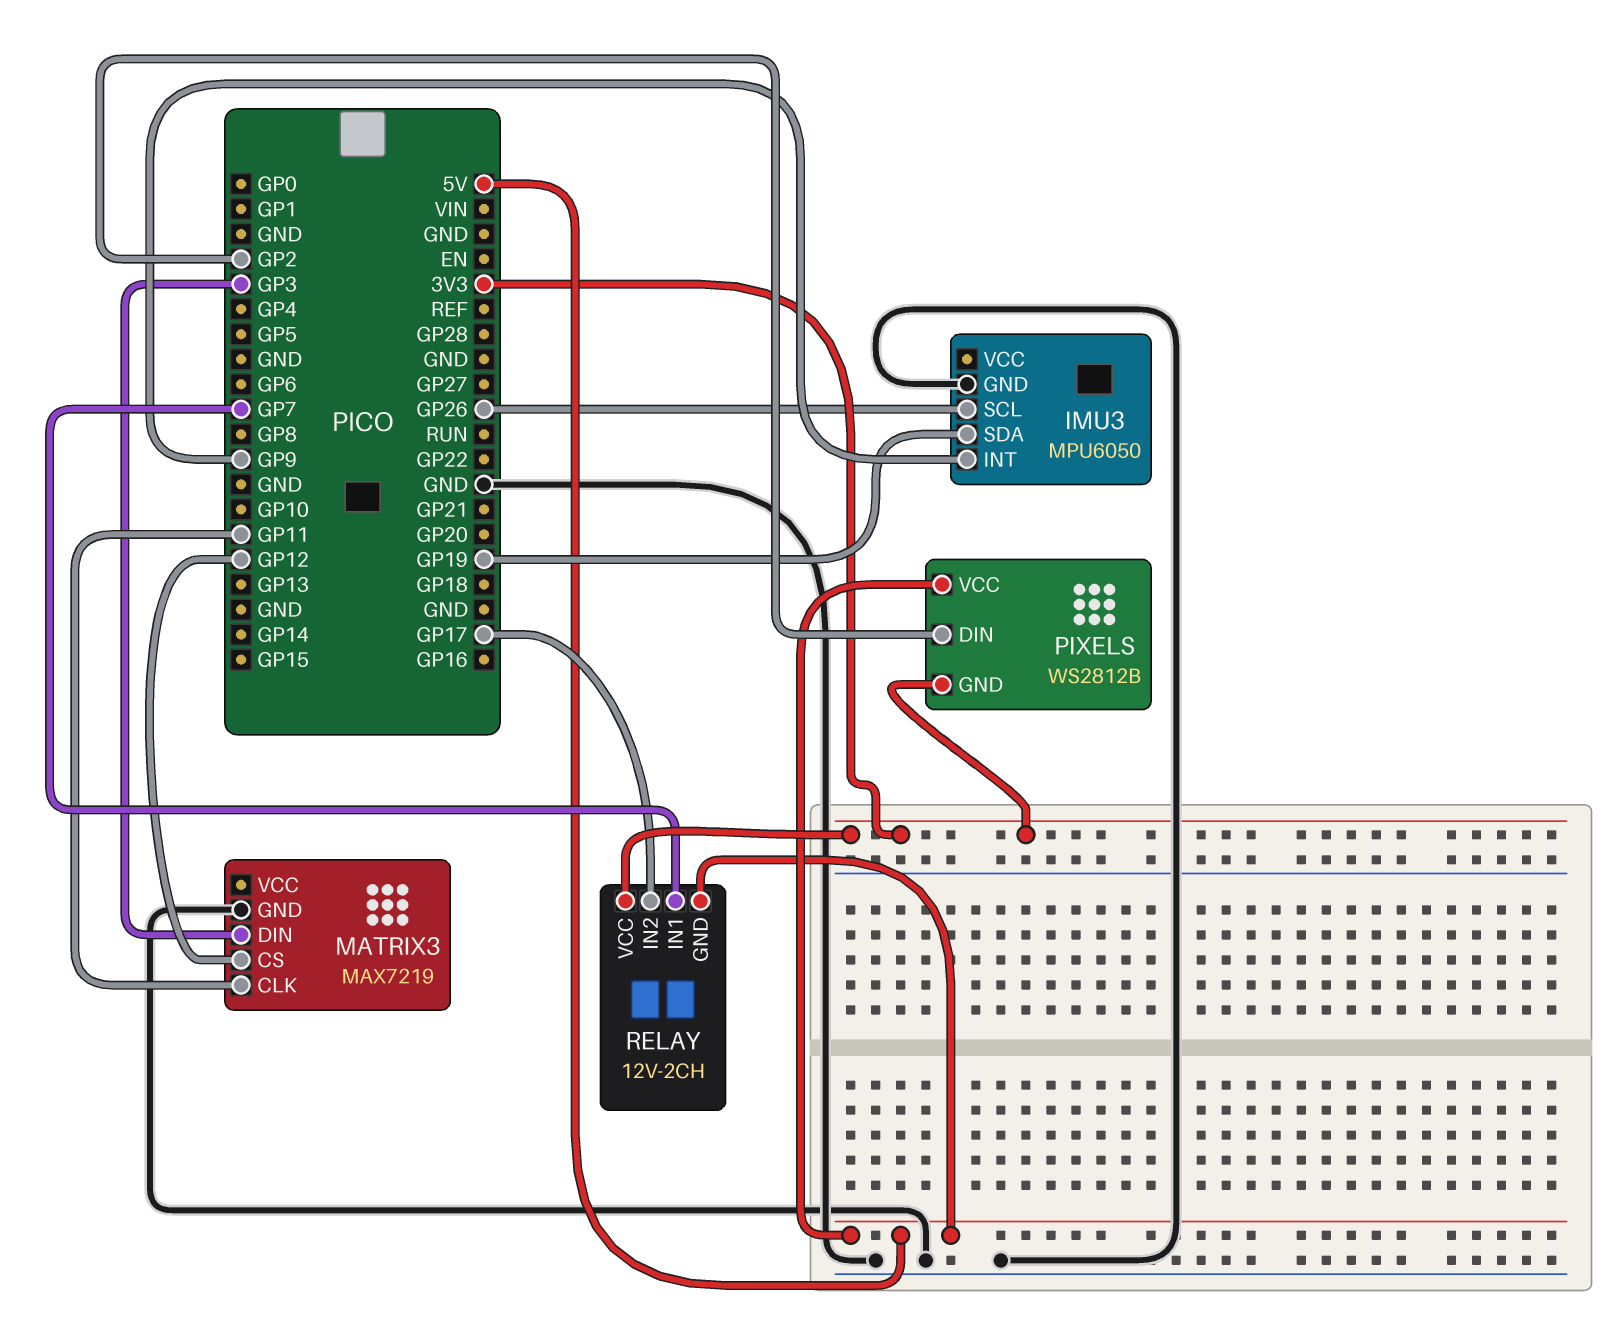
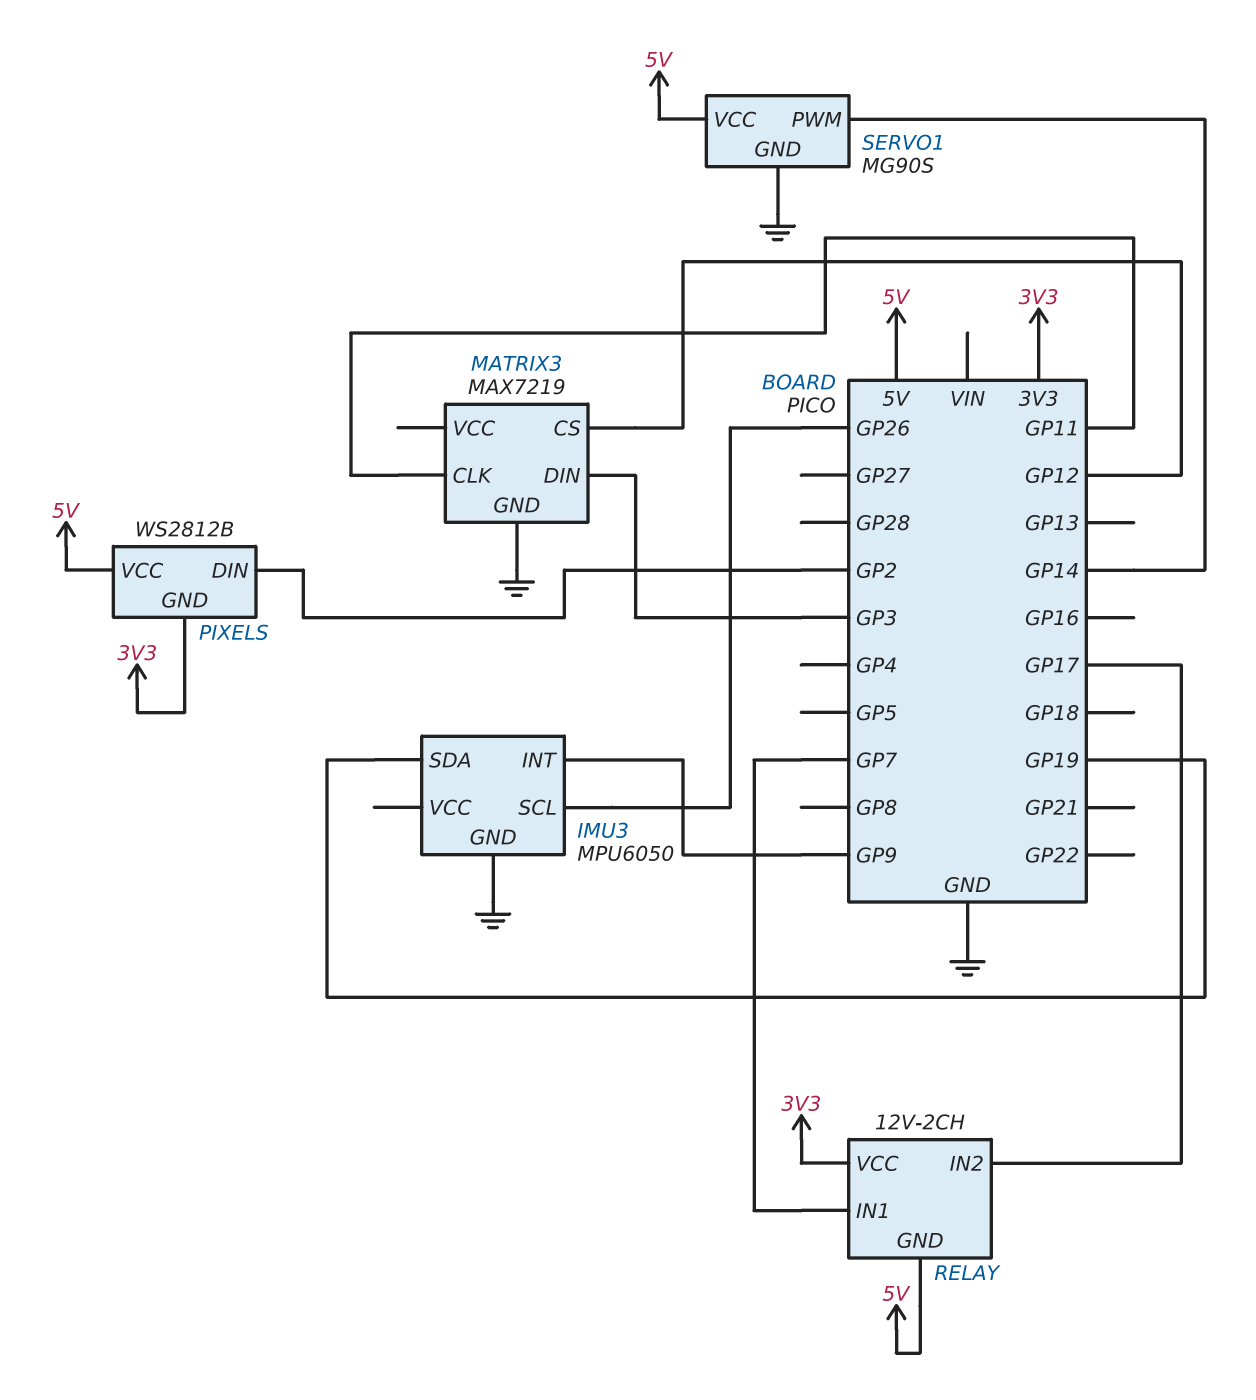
SERVO1: none -> MG90S
SERVO1 pin GND: none -> GND
SERVO1 pin PWM: none -> GP14
SERVO1 pin VCC: none -> 5V

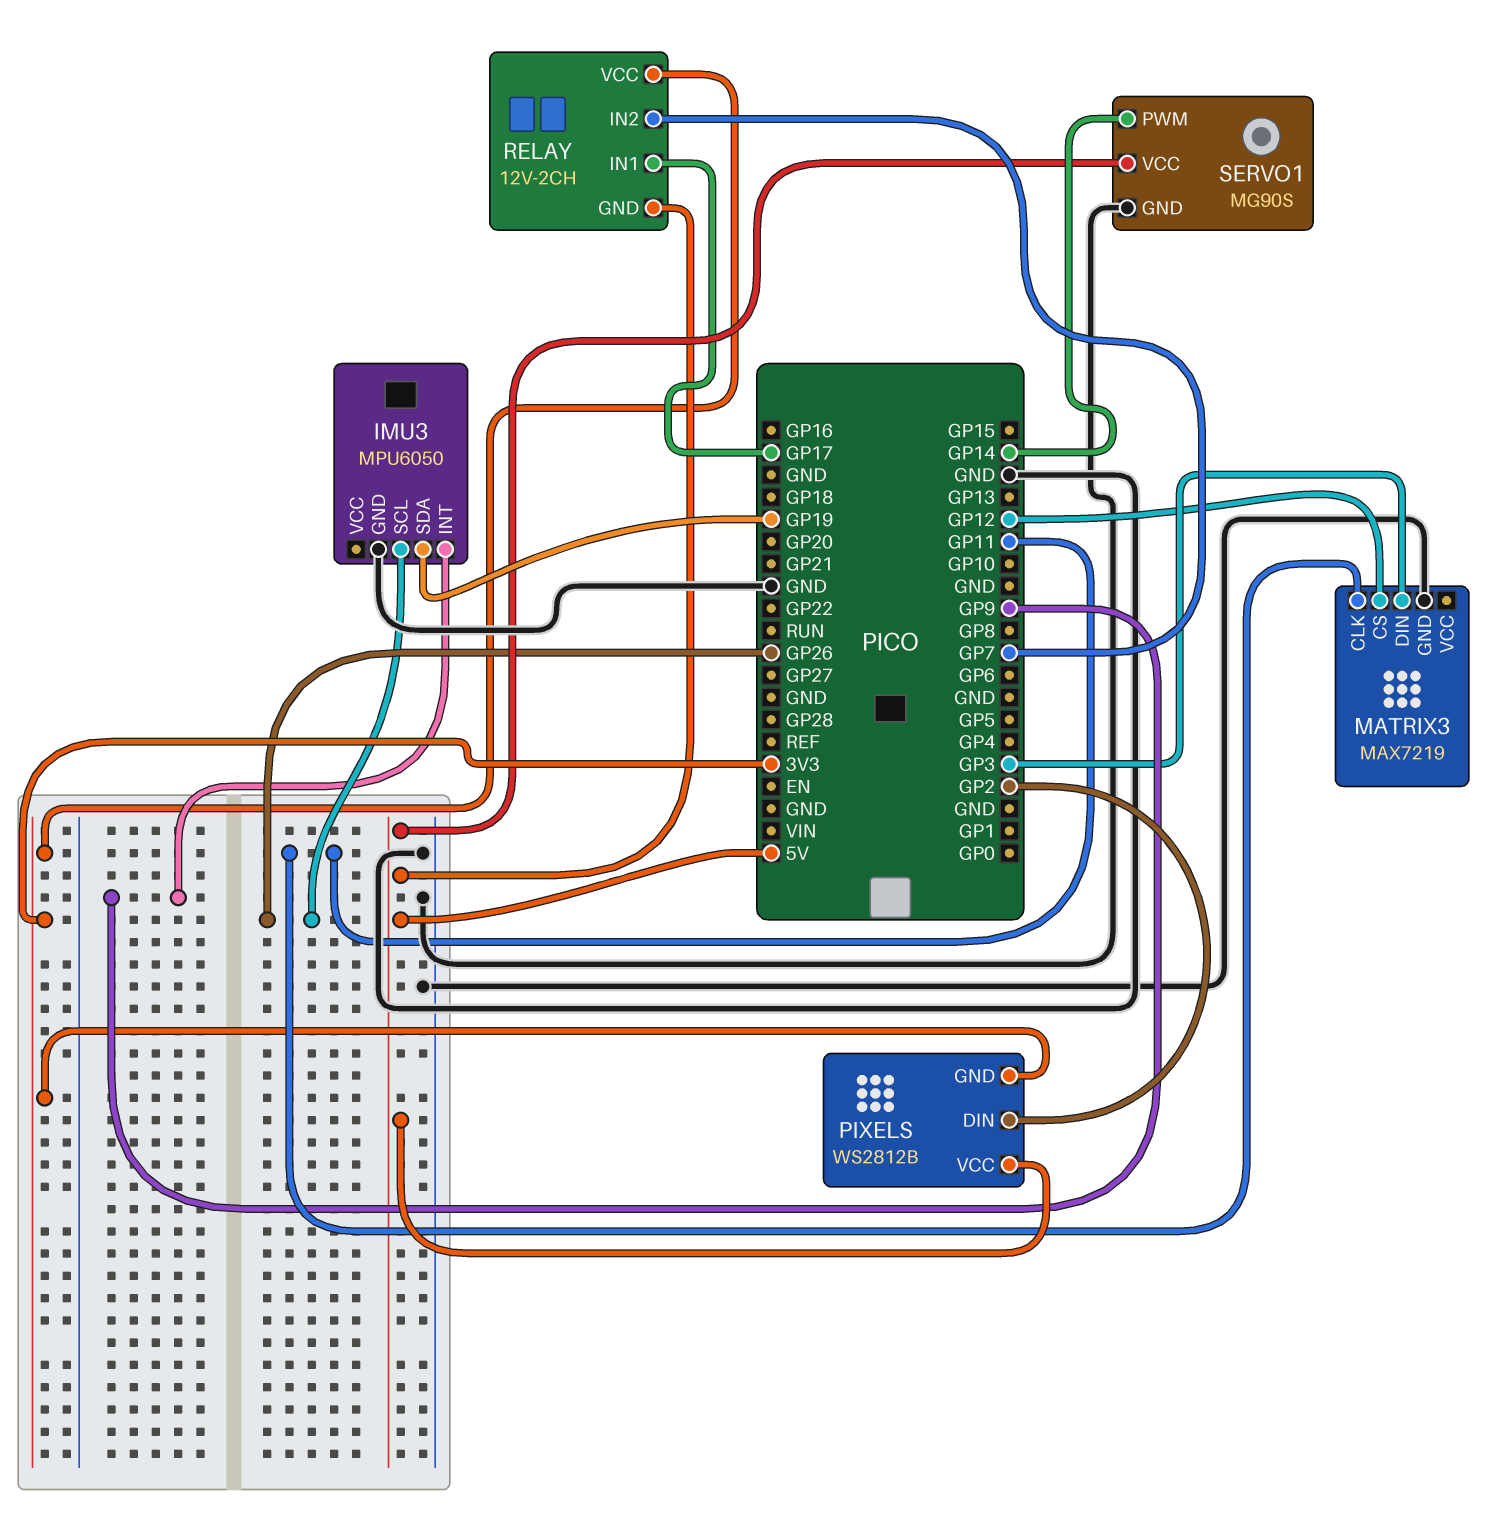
RELAY pin IN1: GP7 -> GP17
RELAY pin IN2: GP17 -> GP7

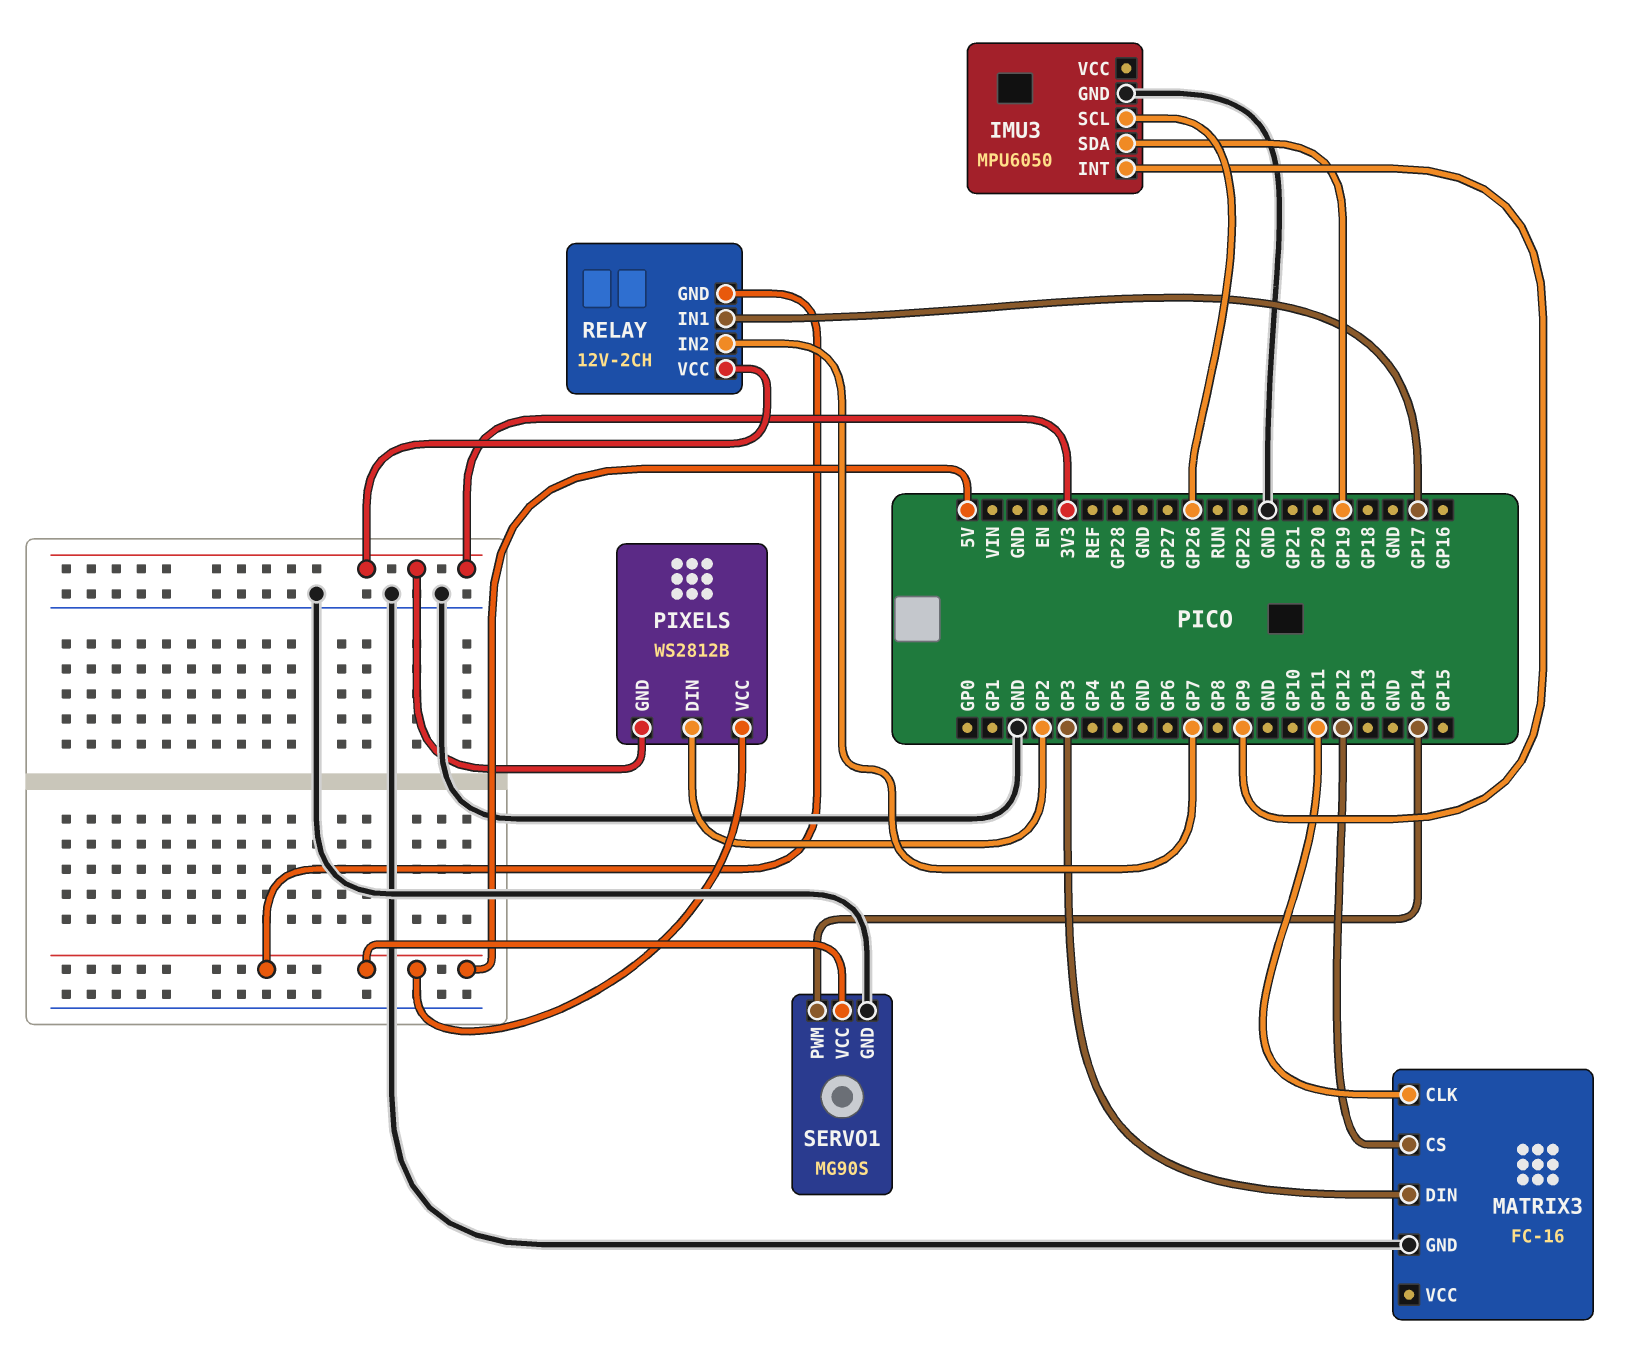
MATRIX3: MAX7219 -> FC-16

